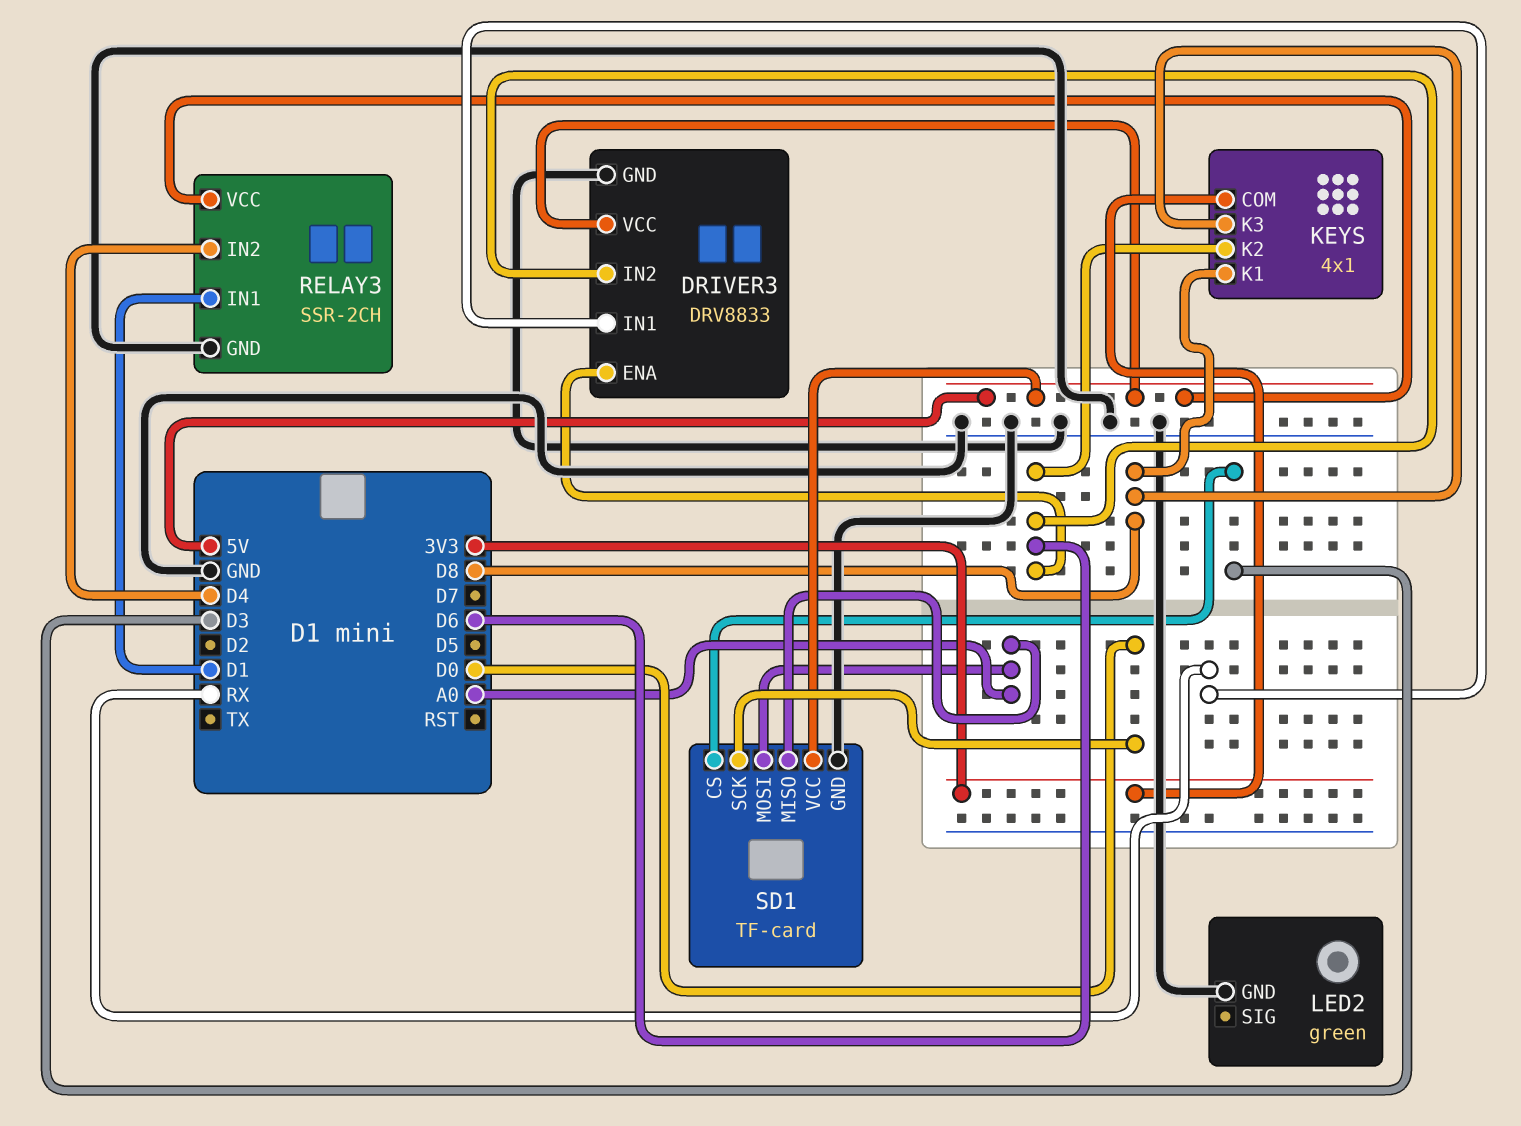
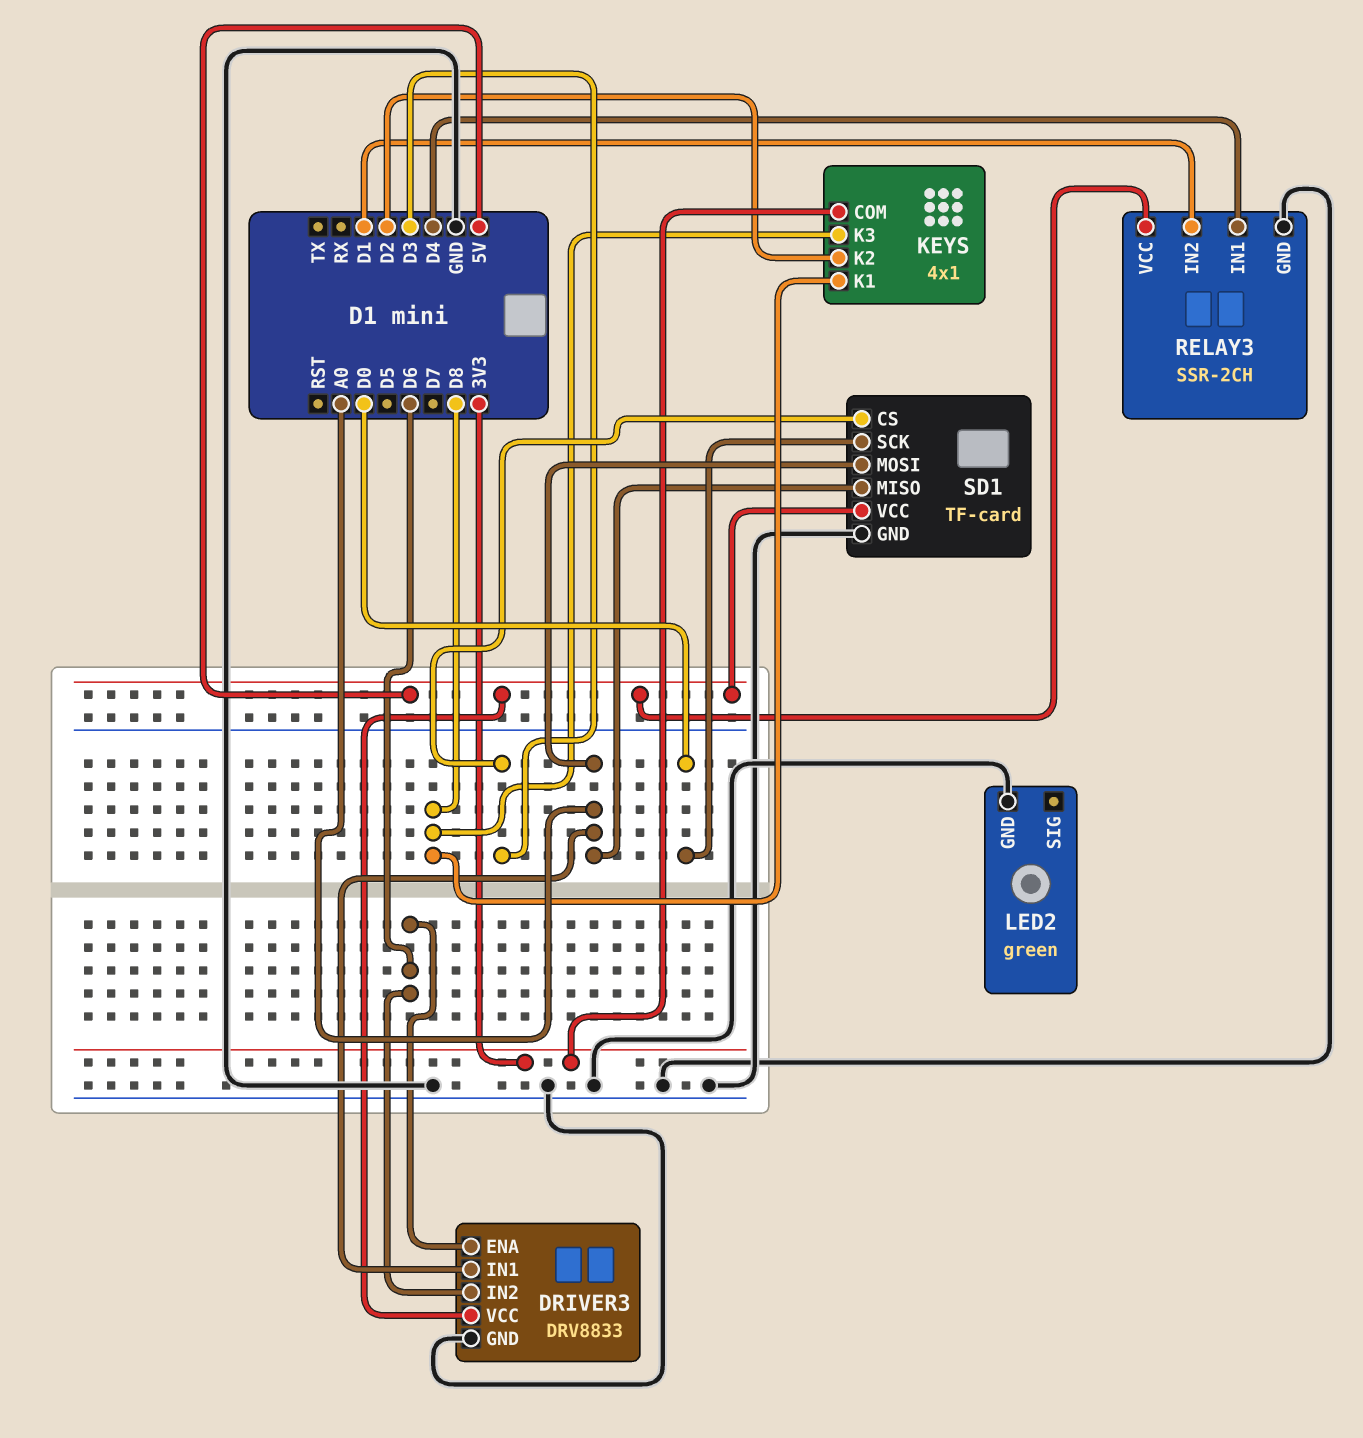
DRIVER3 pin IN1: RX -> A0
KEYS pin K2: D6 -> D2
RELAY3 pin IN1: D1 -> D4
RELAY3 pin IN2: D4 -> D1

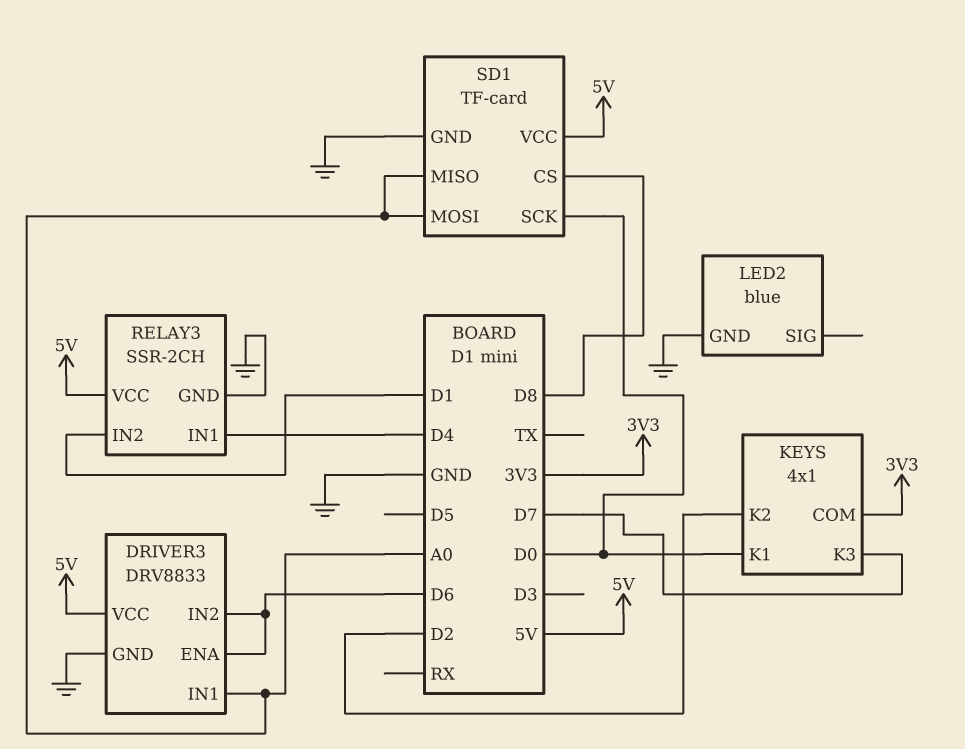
KEYS pin K1: D8 -> D0
KEYS pin K3: D8 -> D7
LED2: green -> blue
SD1 pin CS: D3 -> D8

